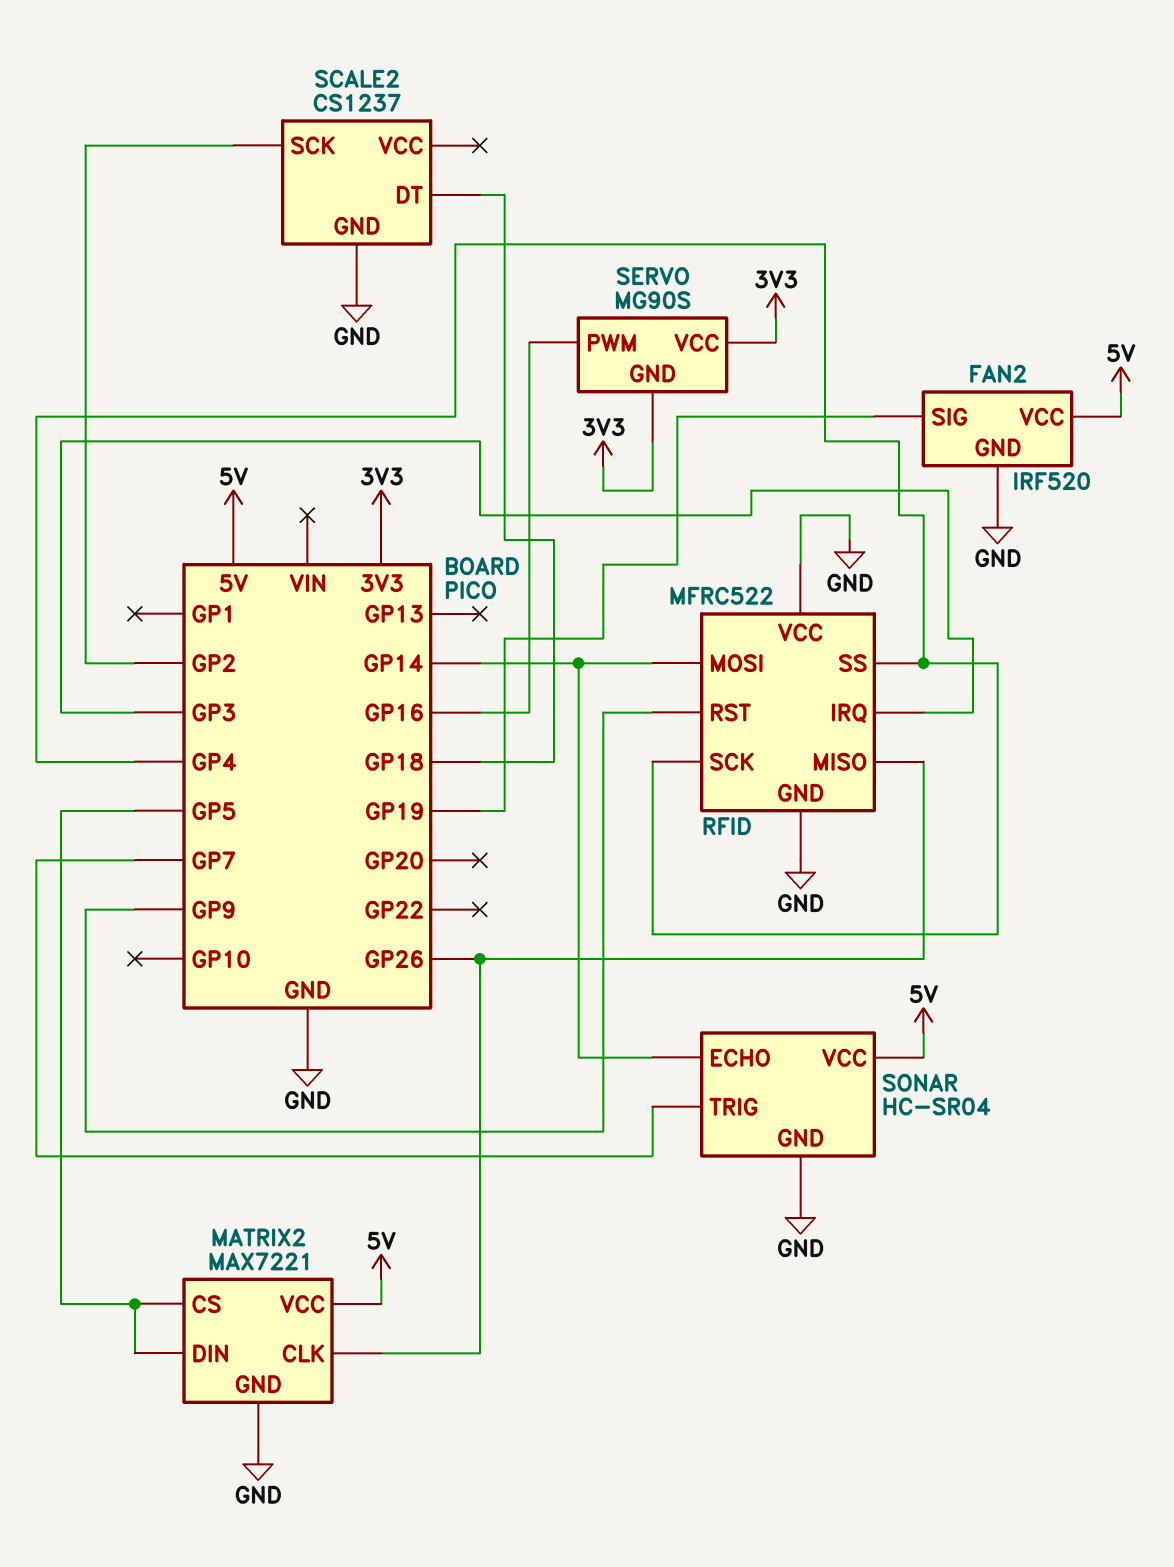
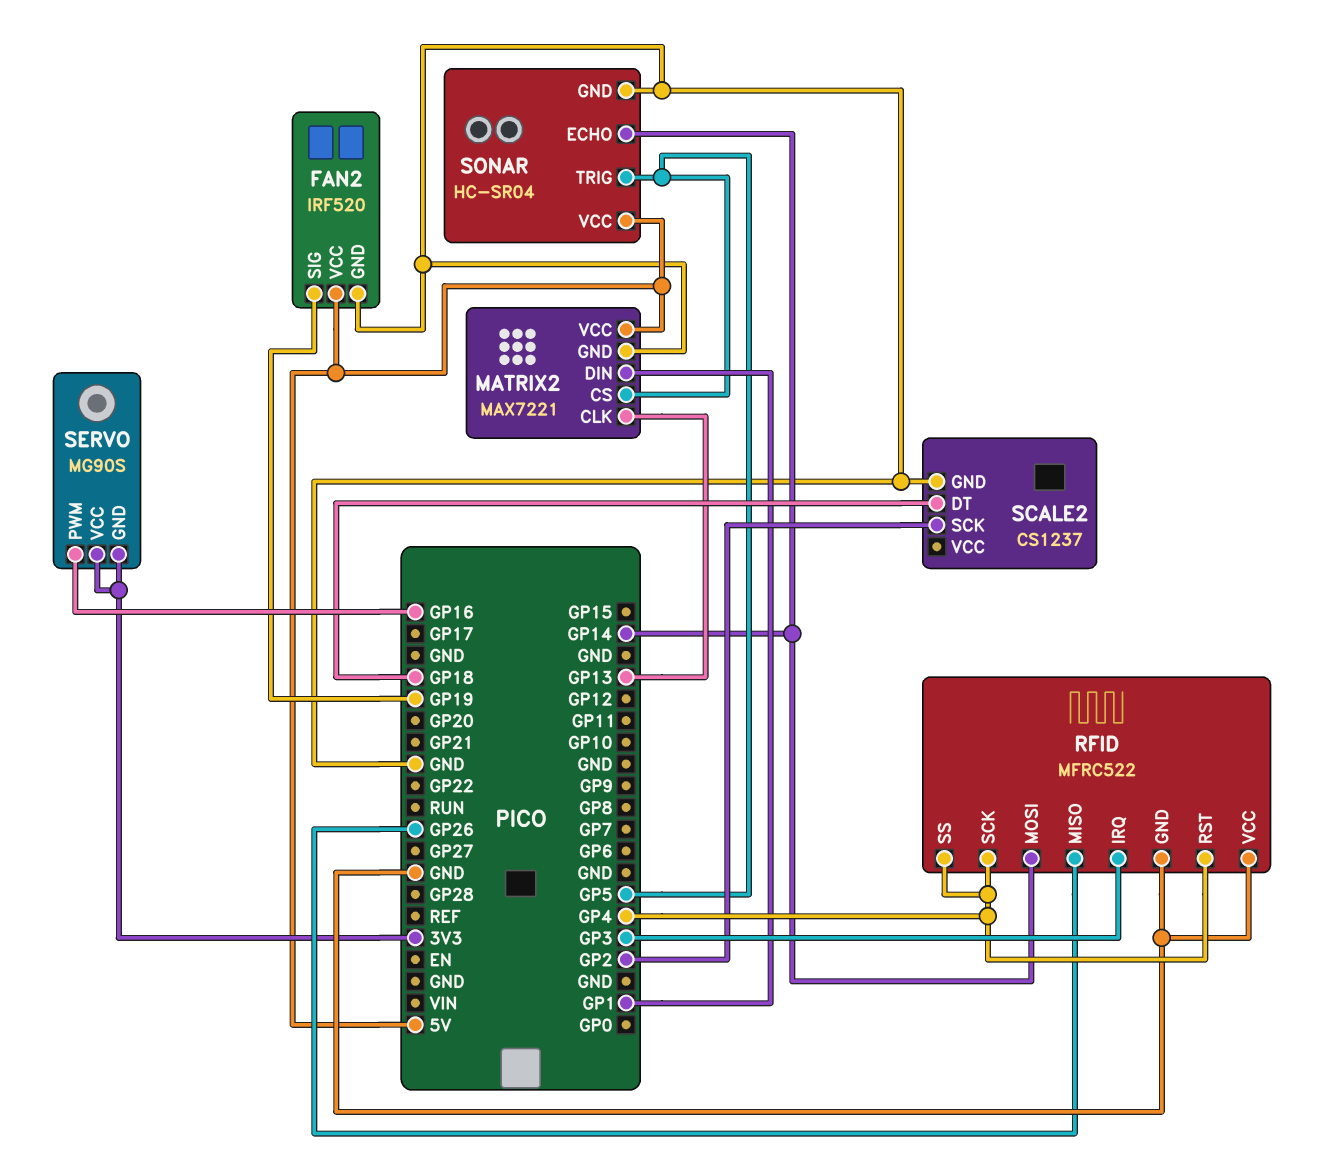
MATRIX2 pin CLK: GP26 -> GP13
MATRIX2 pin DIN: GP5 -> GP1
RFID pin RST: GP9 -> GP4
SONAR pin TRIG: GP7 -> GP5

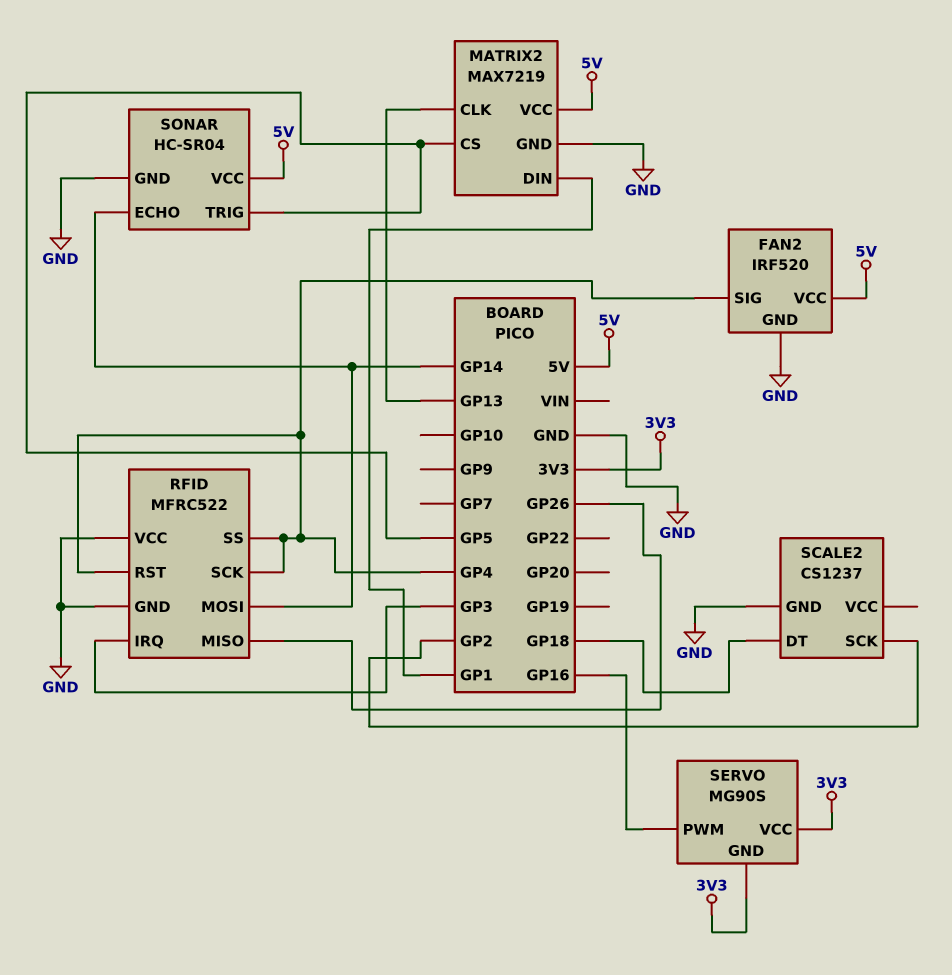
FAN2 pin SIG: GP19 -> GP4
MATRIX2: MAX7221 -> MAX7219

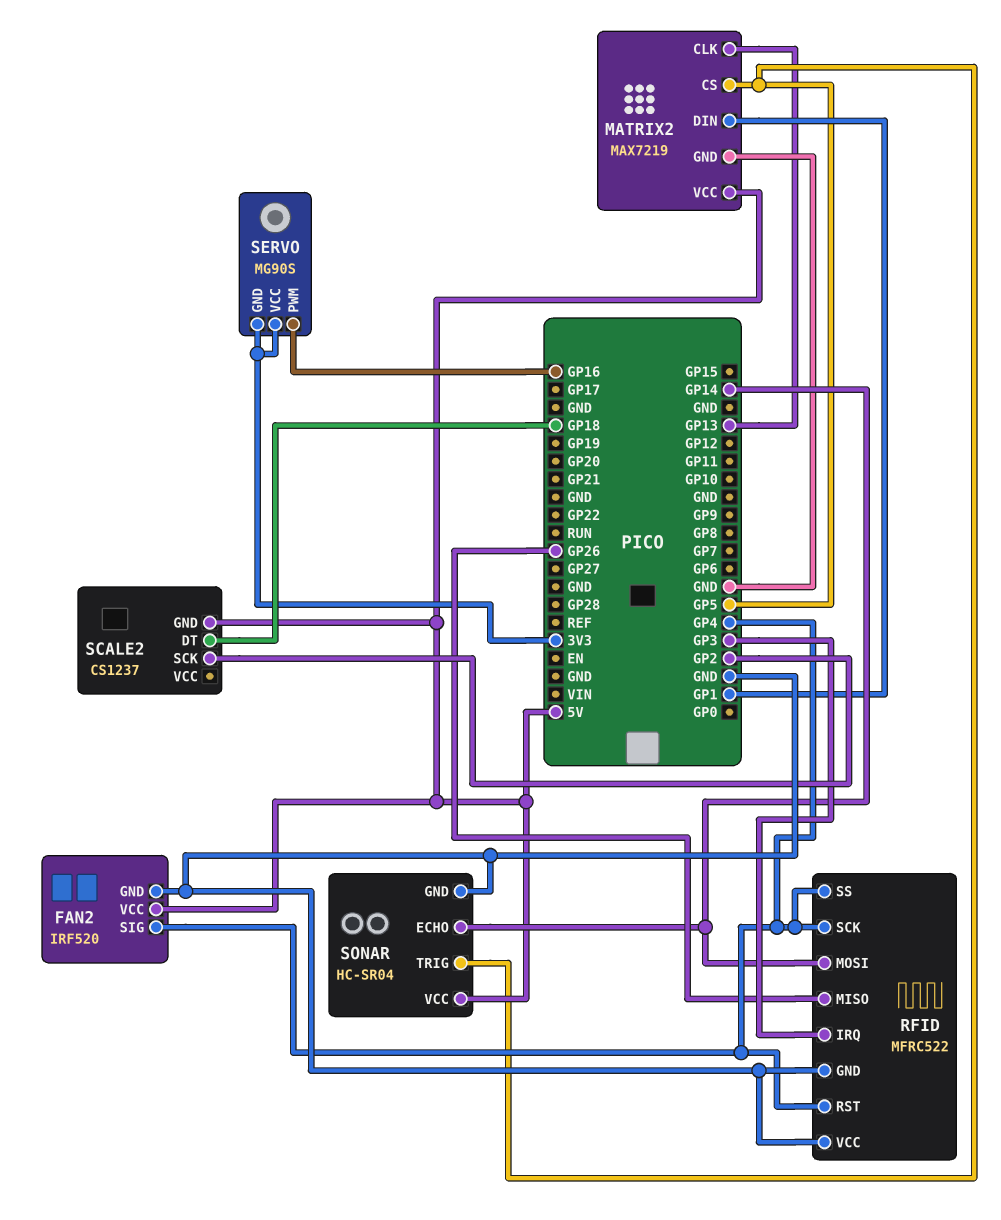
SCALE2 pin GND: GND -> 5V

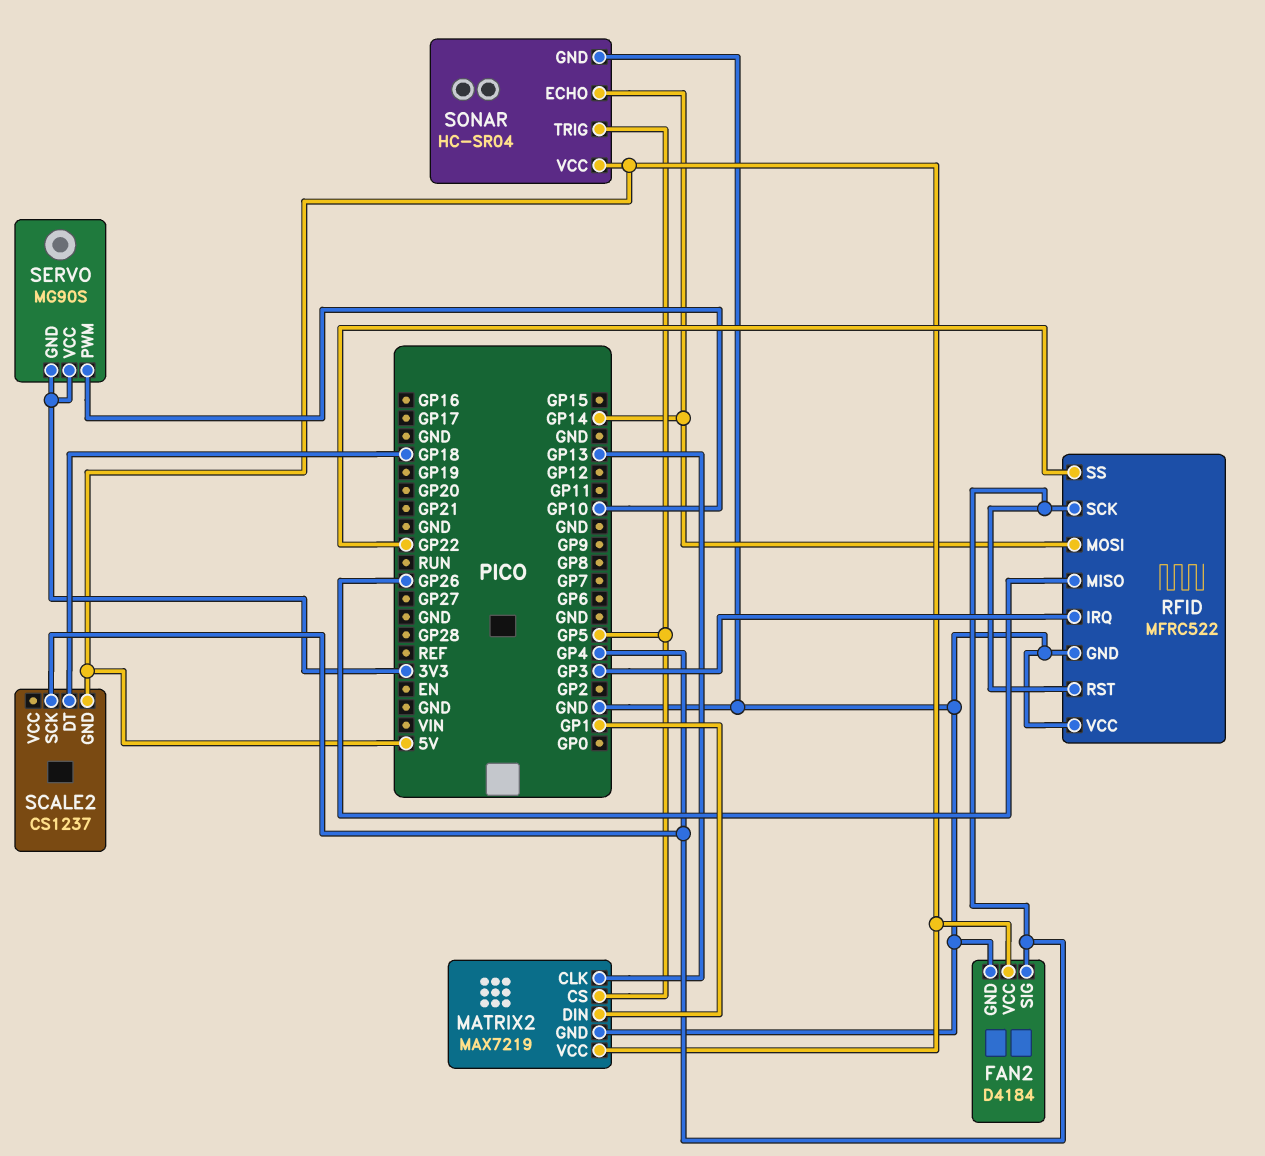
FAN2: IRF520 -> D4184
RFID pin SS: GP4 -> GP22
SCALE2 pin SCK: GP2 -> GP4
SERVO pin PWM: GP16 -> GP10

